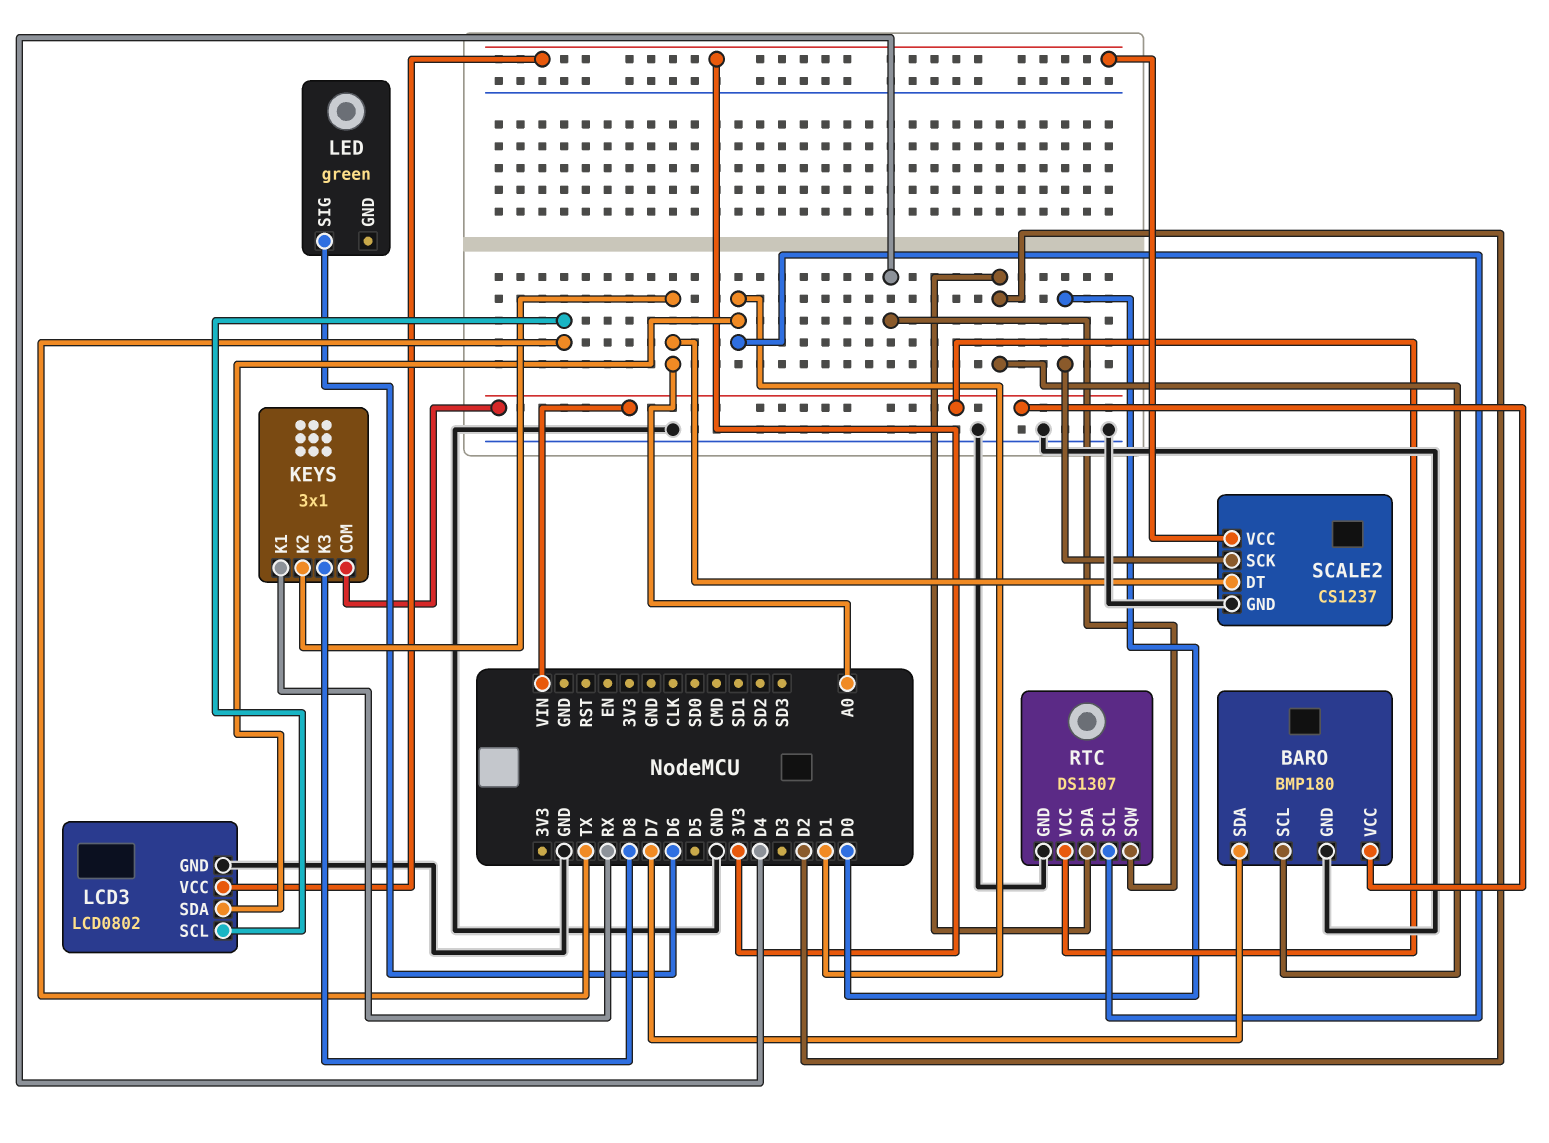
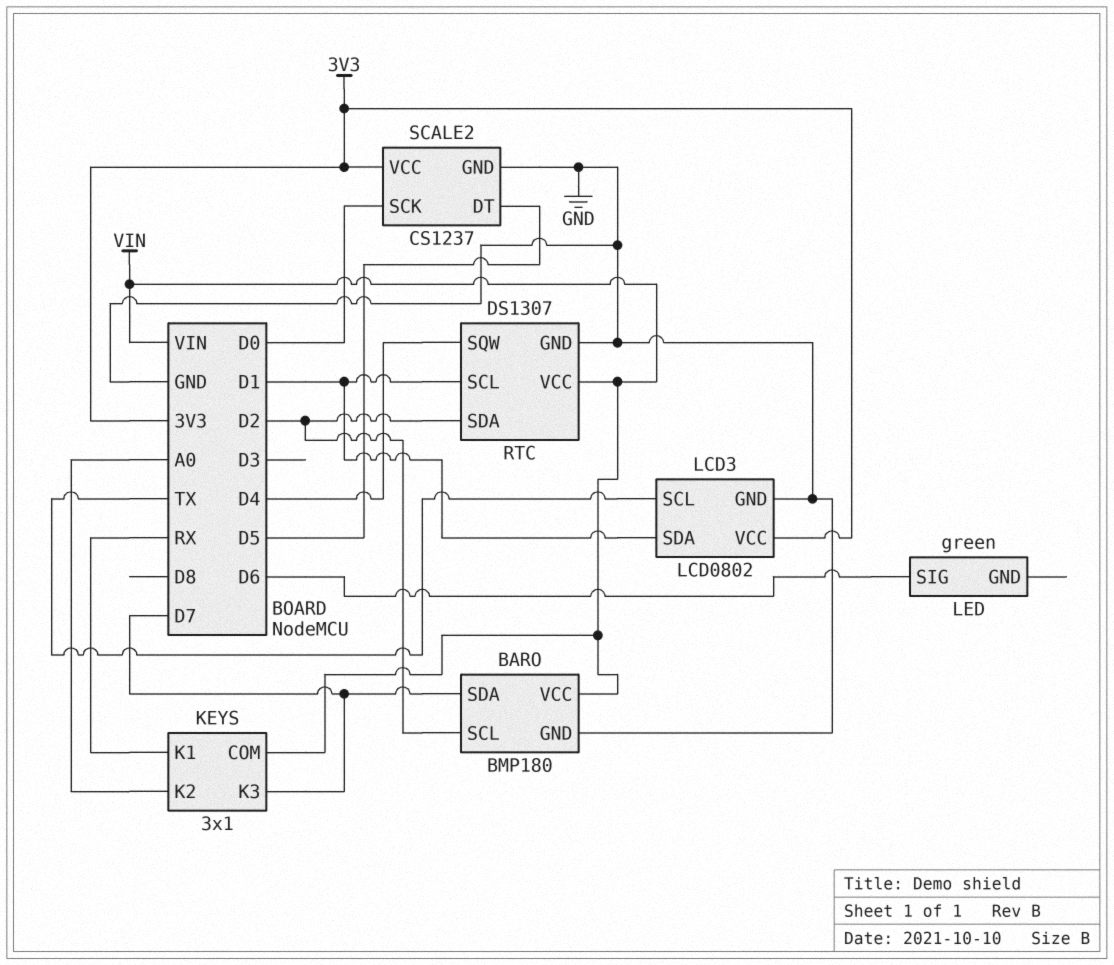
KEYS pin K3: D8 -> D7
SCALE2 pin DT: A0 -> D5

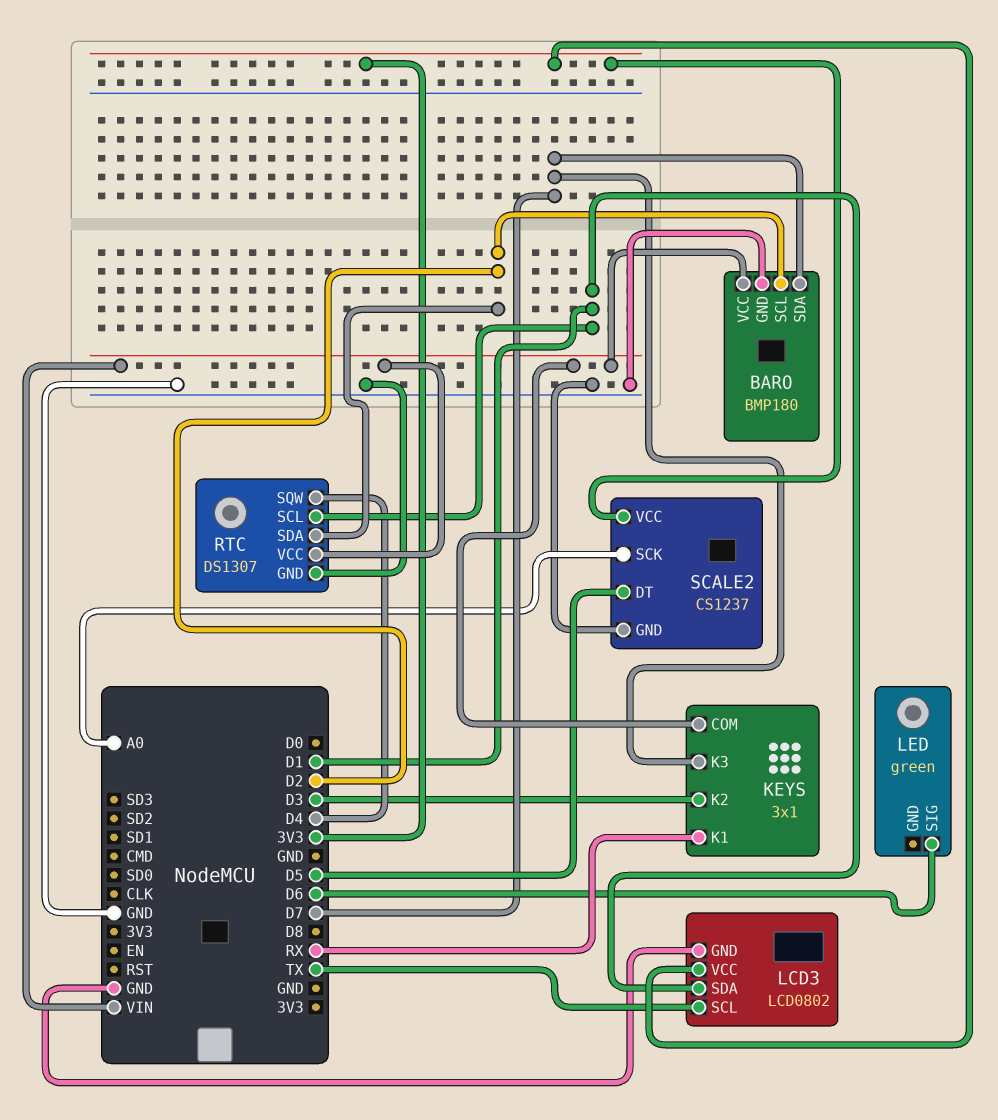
KEYS pin K2: A0 -> D3
SCALE2 pin SCK: D0 -> A0

